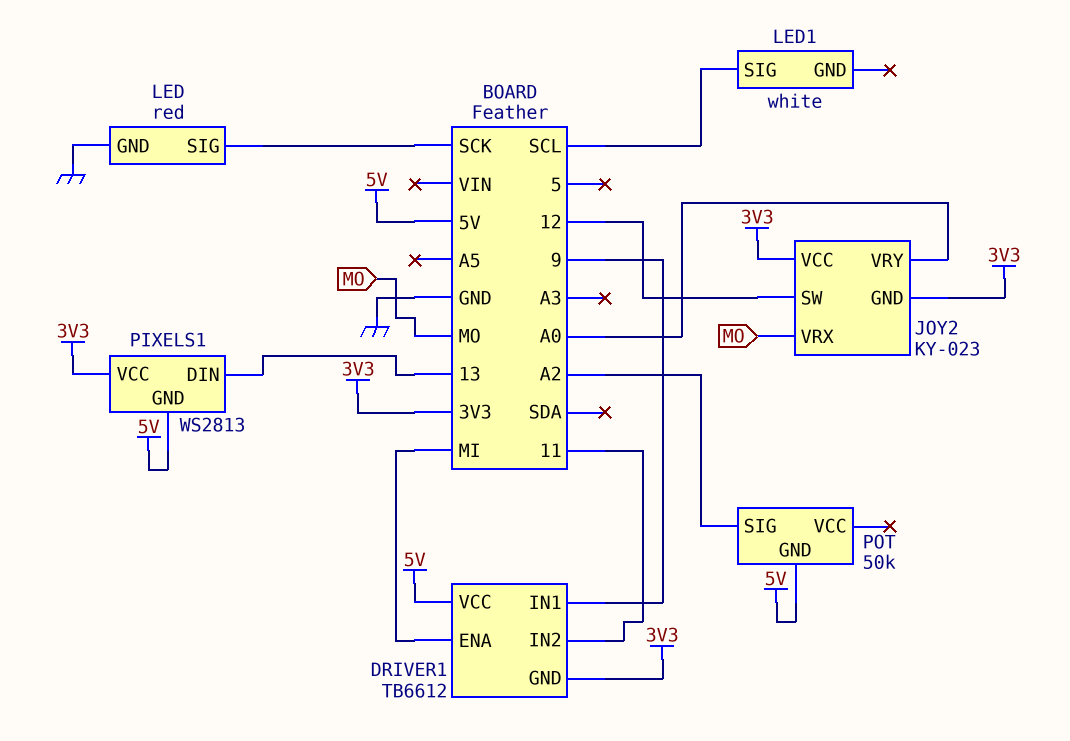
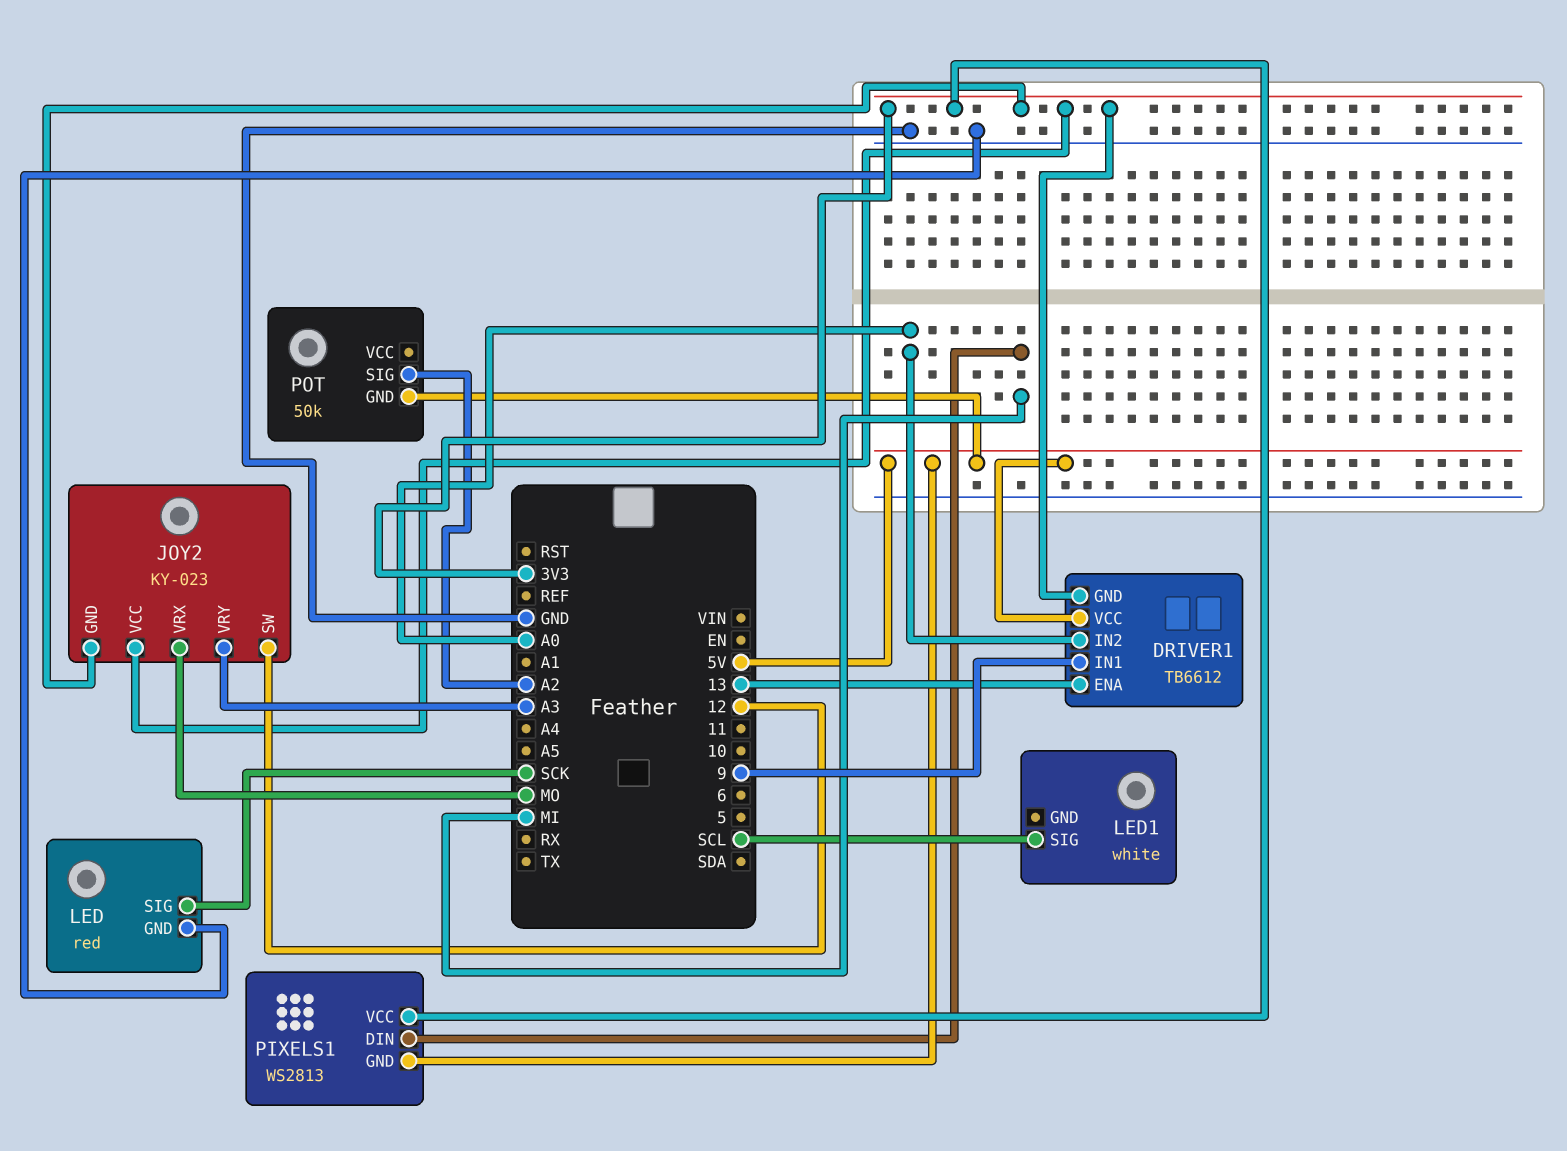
DRIVER1 pin ENA: MI -> 13
DRIVER1 pin IN2: 11 -> A0
JOY2 pin VRY: A0 -> A3
PIXELS1 pin DIN: 13 -> MI

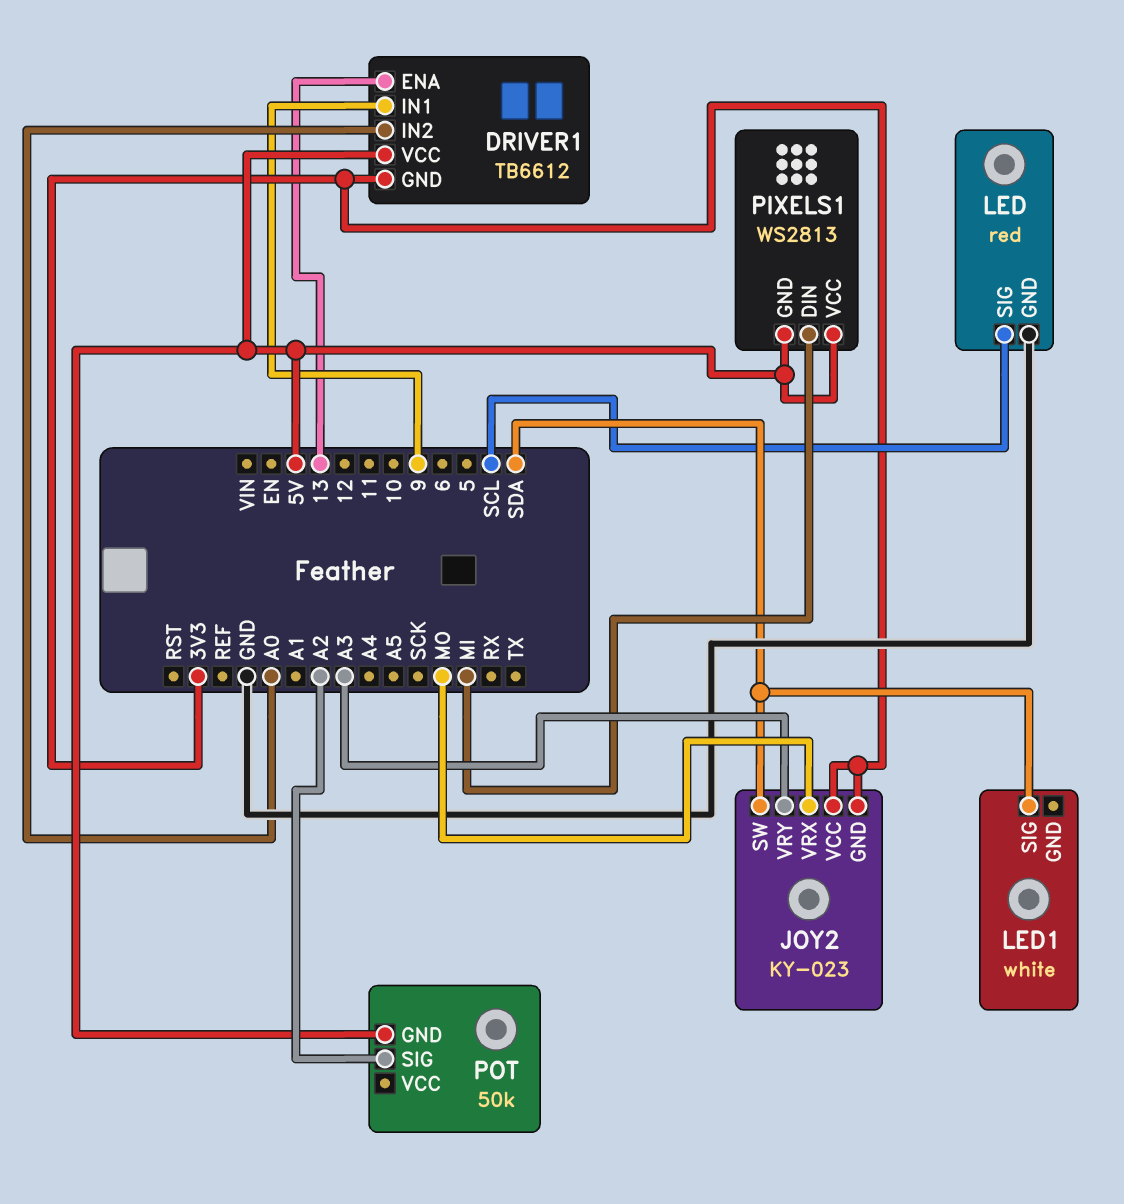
JOY2 pin SW: 12 -> SDA
LED pin SIG: SCK -> SCL
LED1 pin SIG: SCL -> SDA
PIXELS1 pin VCC: 3V3 -> 5V

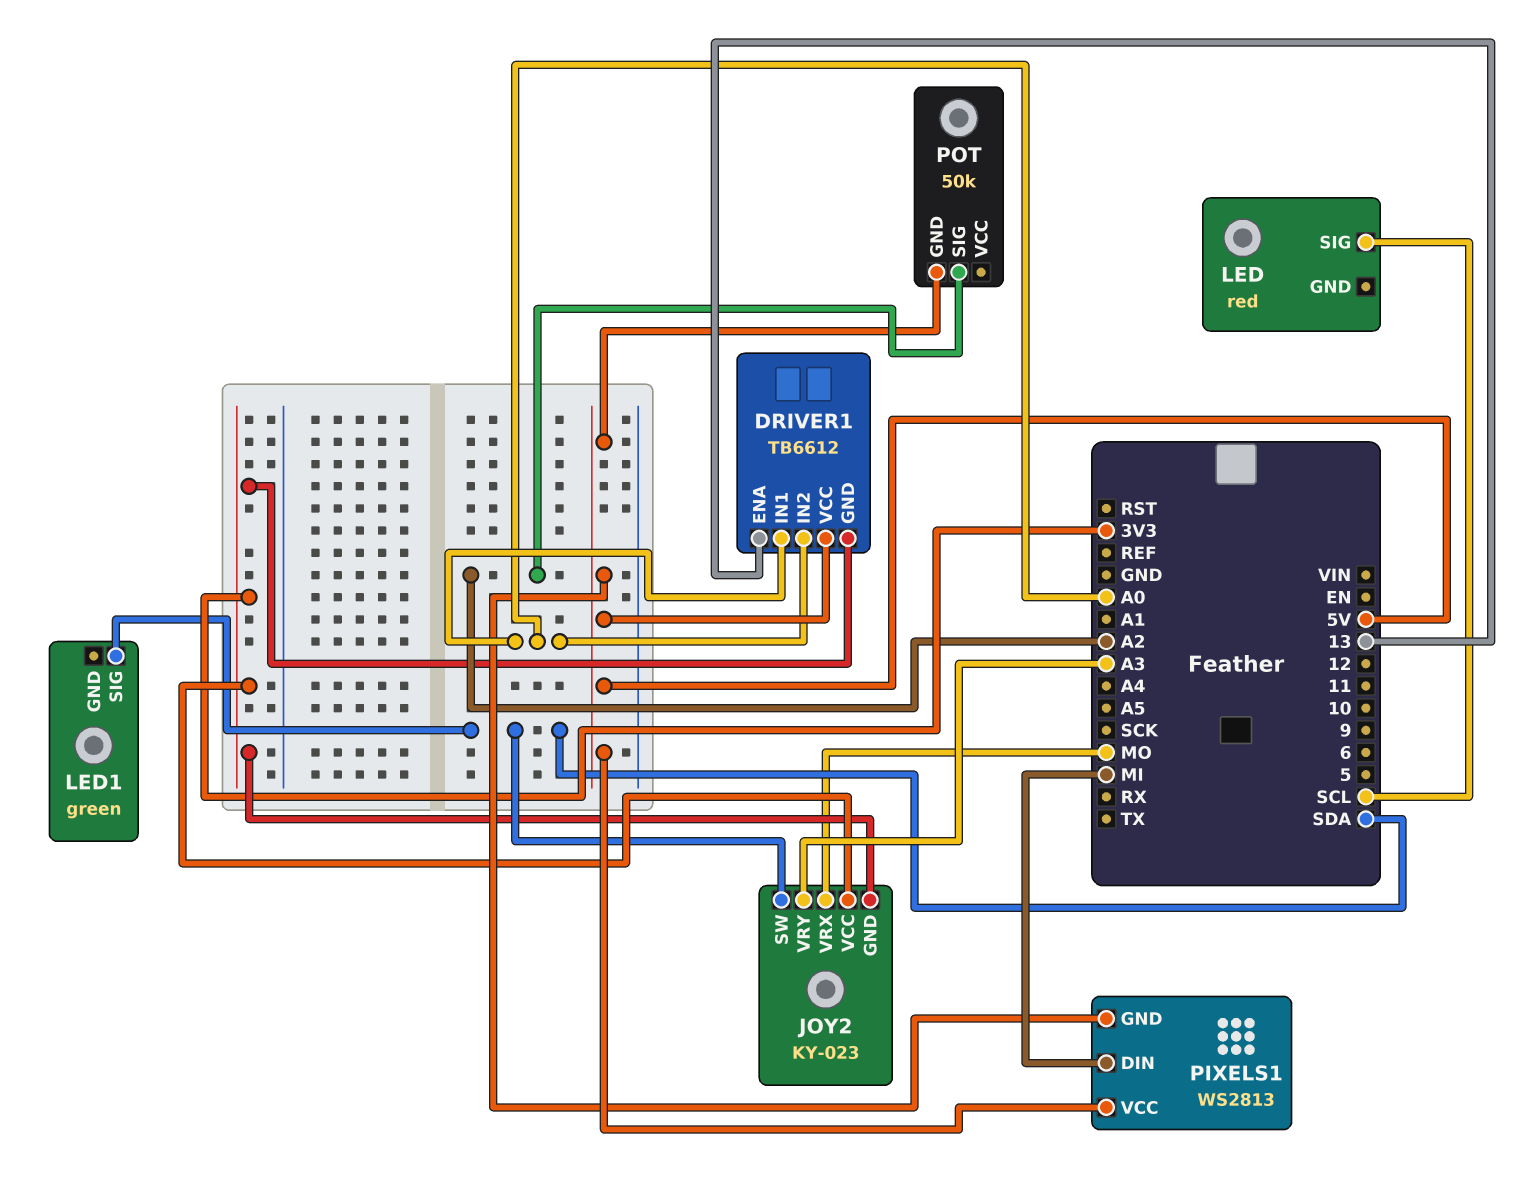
DRIVER1 pin IN1: 9 -> A0
LED pin GND: GND -> none
LED1: white -> green

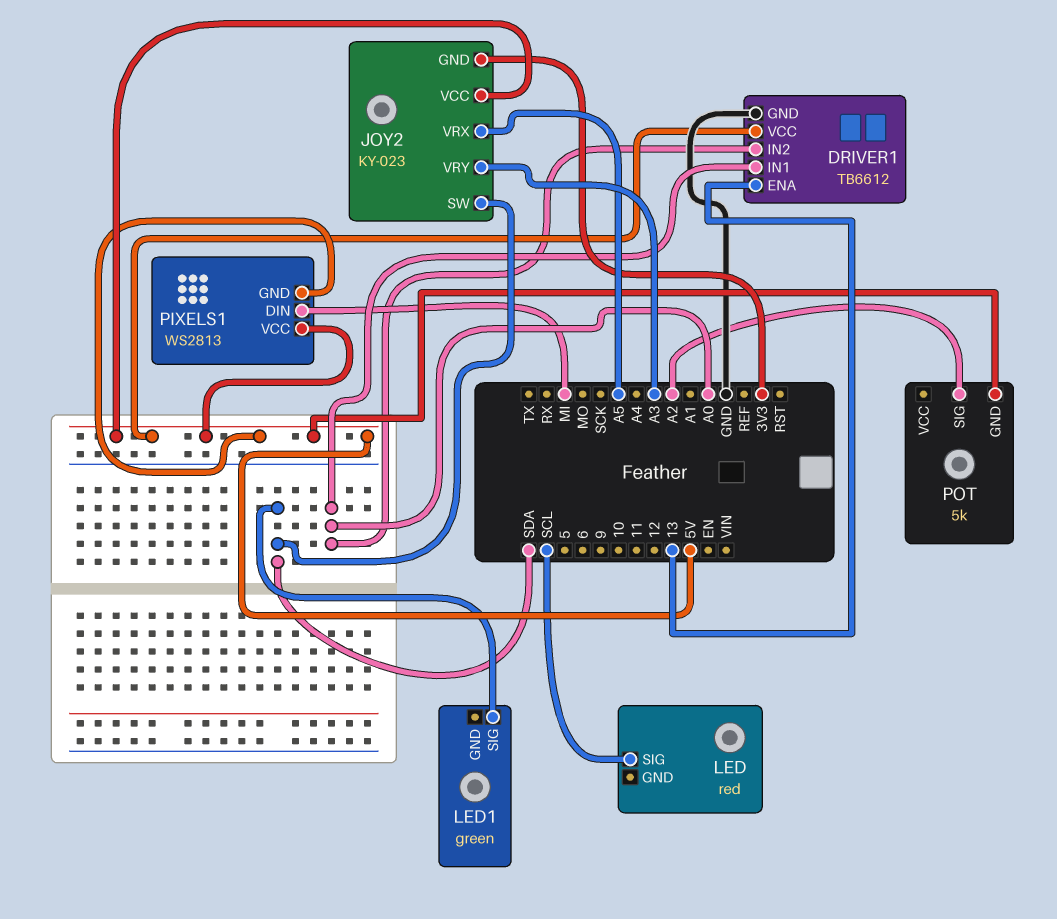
DRIVER1 pin GND: 3V3 -> GND
JOY2 pin VCC: 3V3 -> 5V
JOY2 pin VRX: MO -> A5
POT: 50k -> 5k

